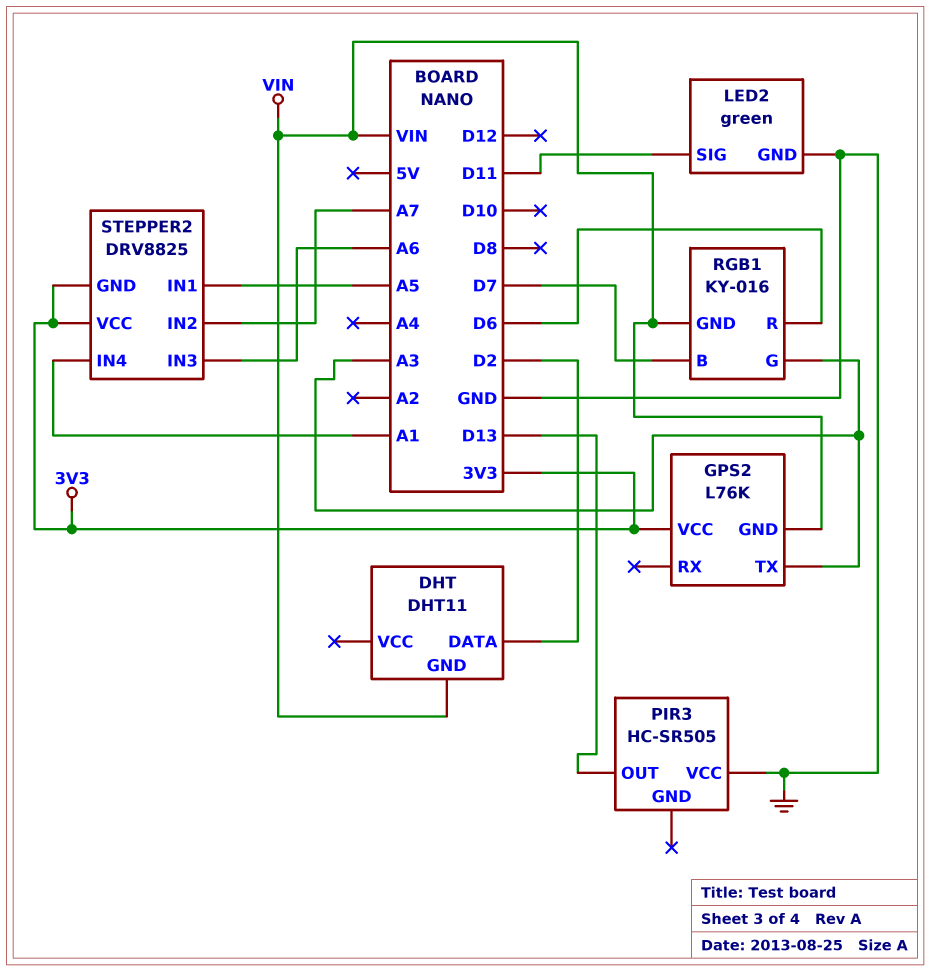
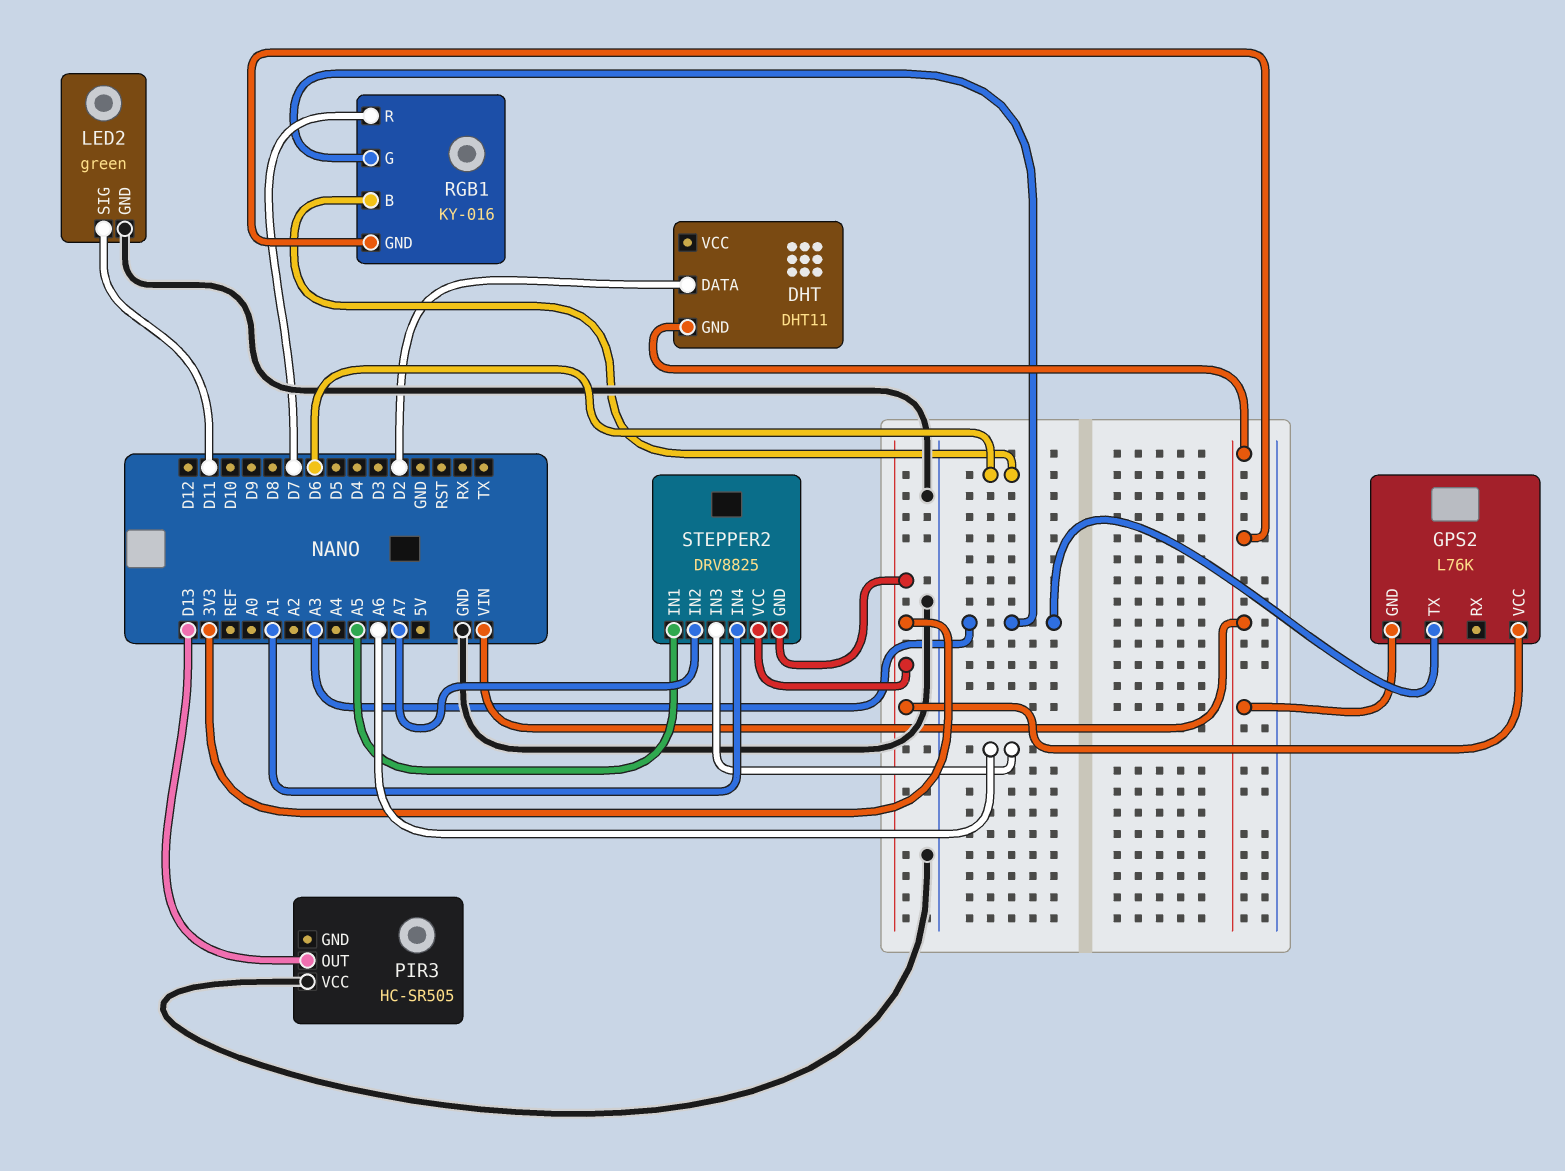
RGB1 pin B: D7 -> D6
RGB1 pin R: D6 -> D7

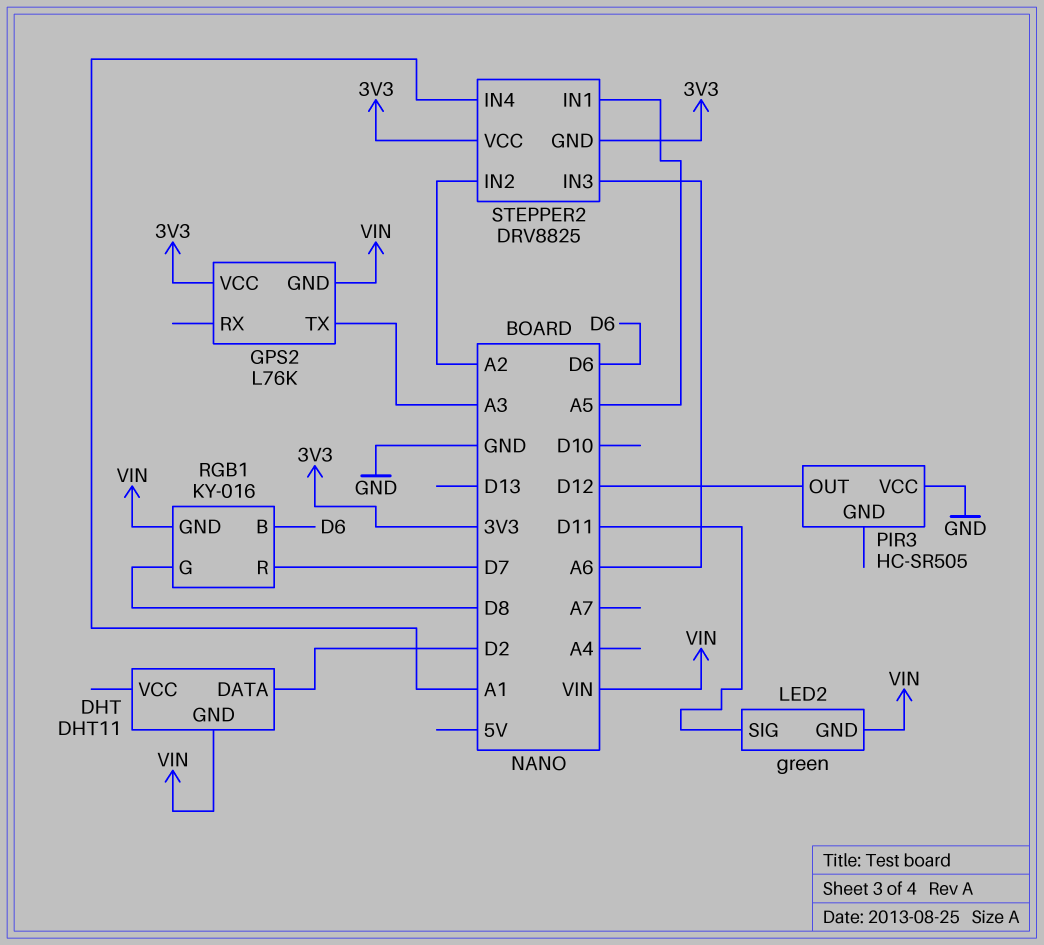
LED2 pin GND: GND -> VIN
PIR3 pin OUT: D13 -> D12
RGB1 pin G: A3 -> D8
STEPPER2 pin IN2: A7 -> A2

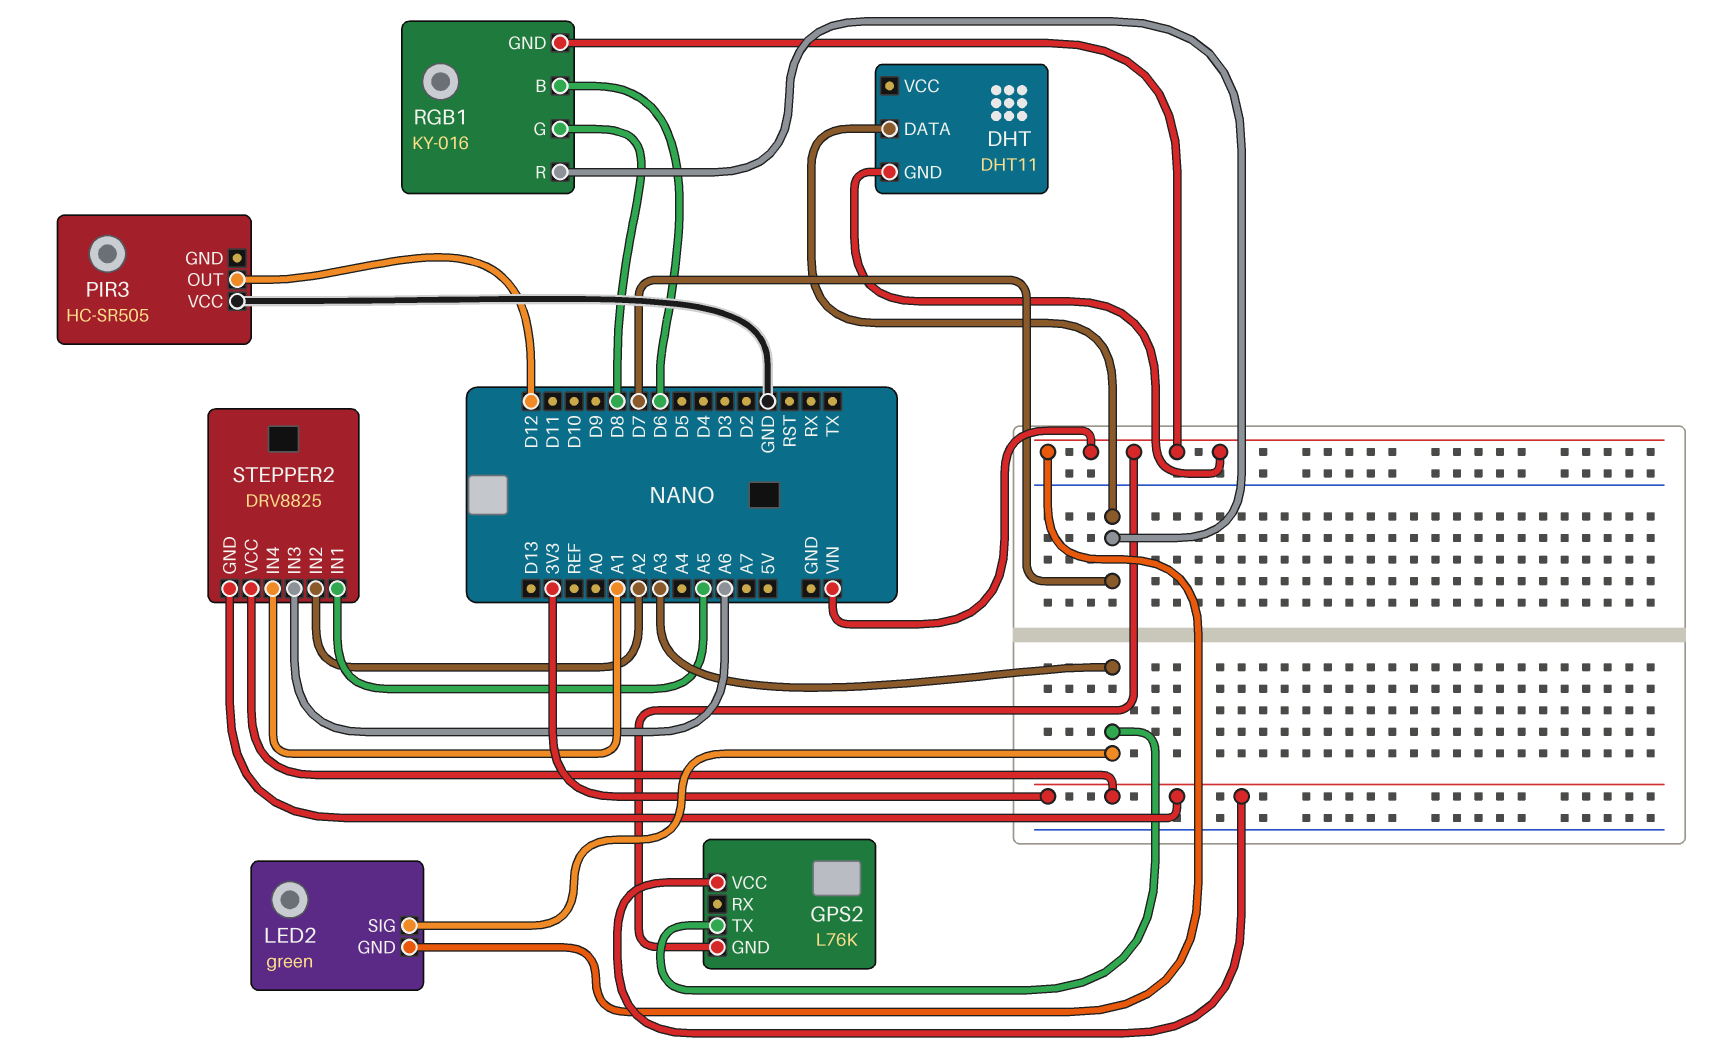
DHT pin DATA: D2 -> D7
LED2 pin SIG: D11 -> A3

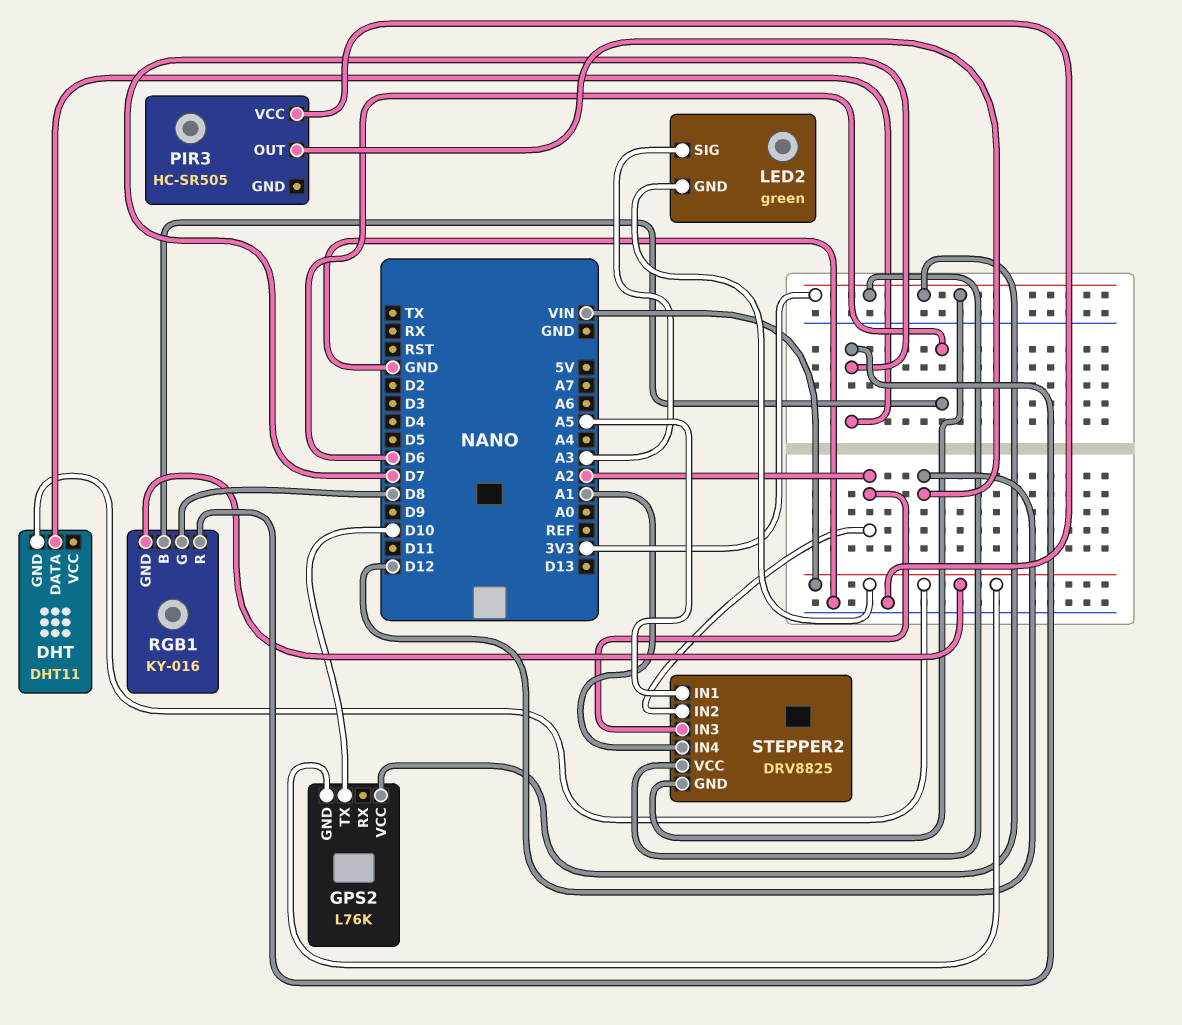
GPS2 pin TX: A3 -> D10
STEPPER2 pin IN3: A6 -> A2

